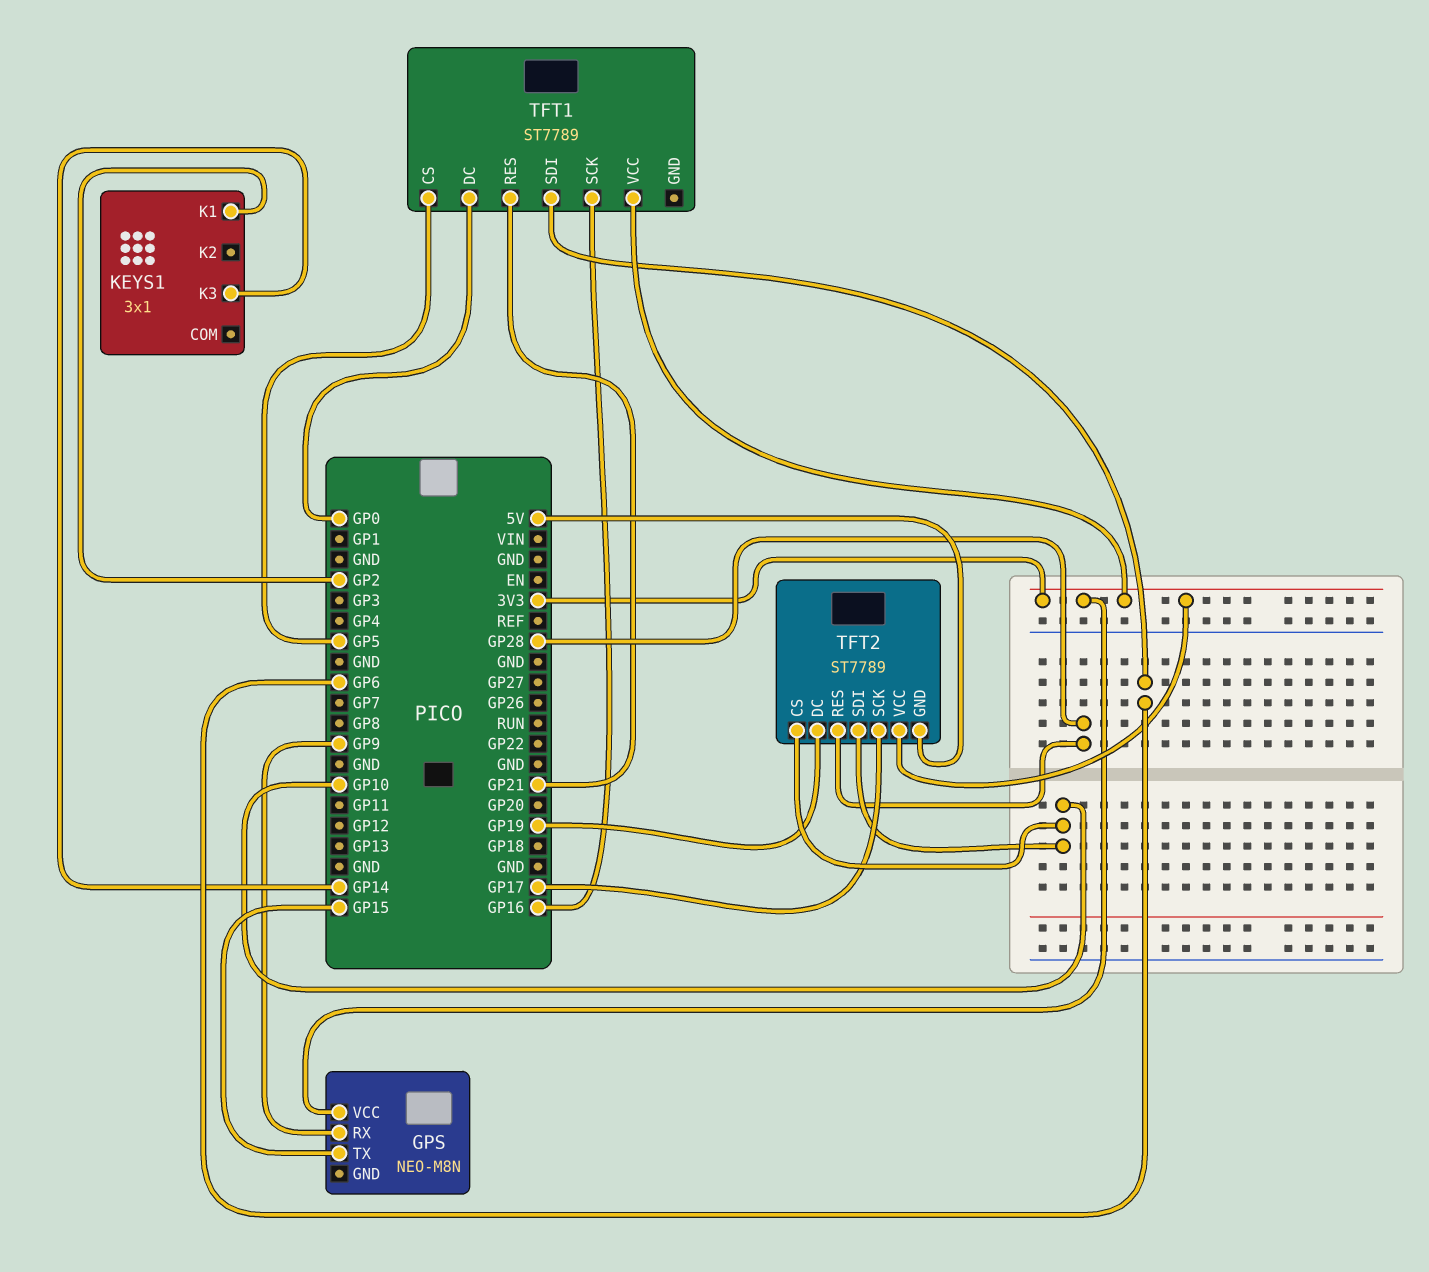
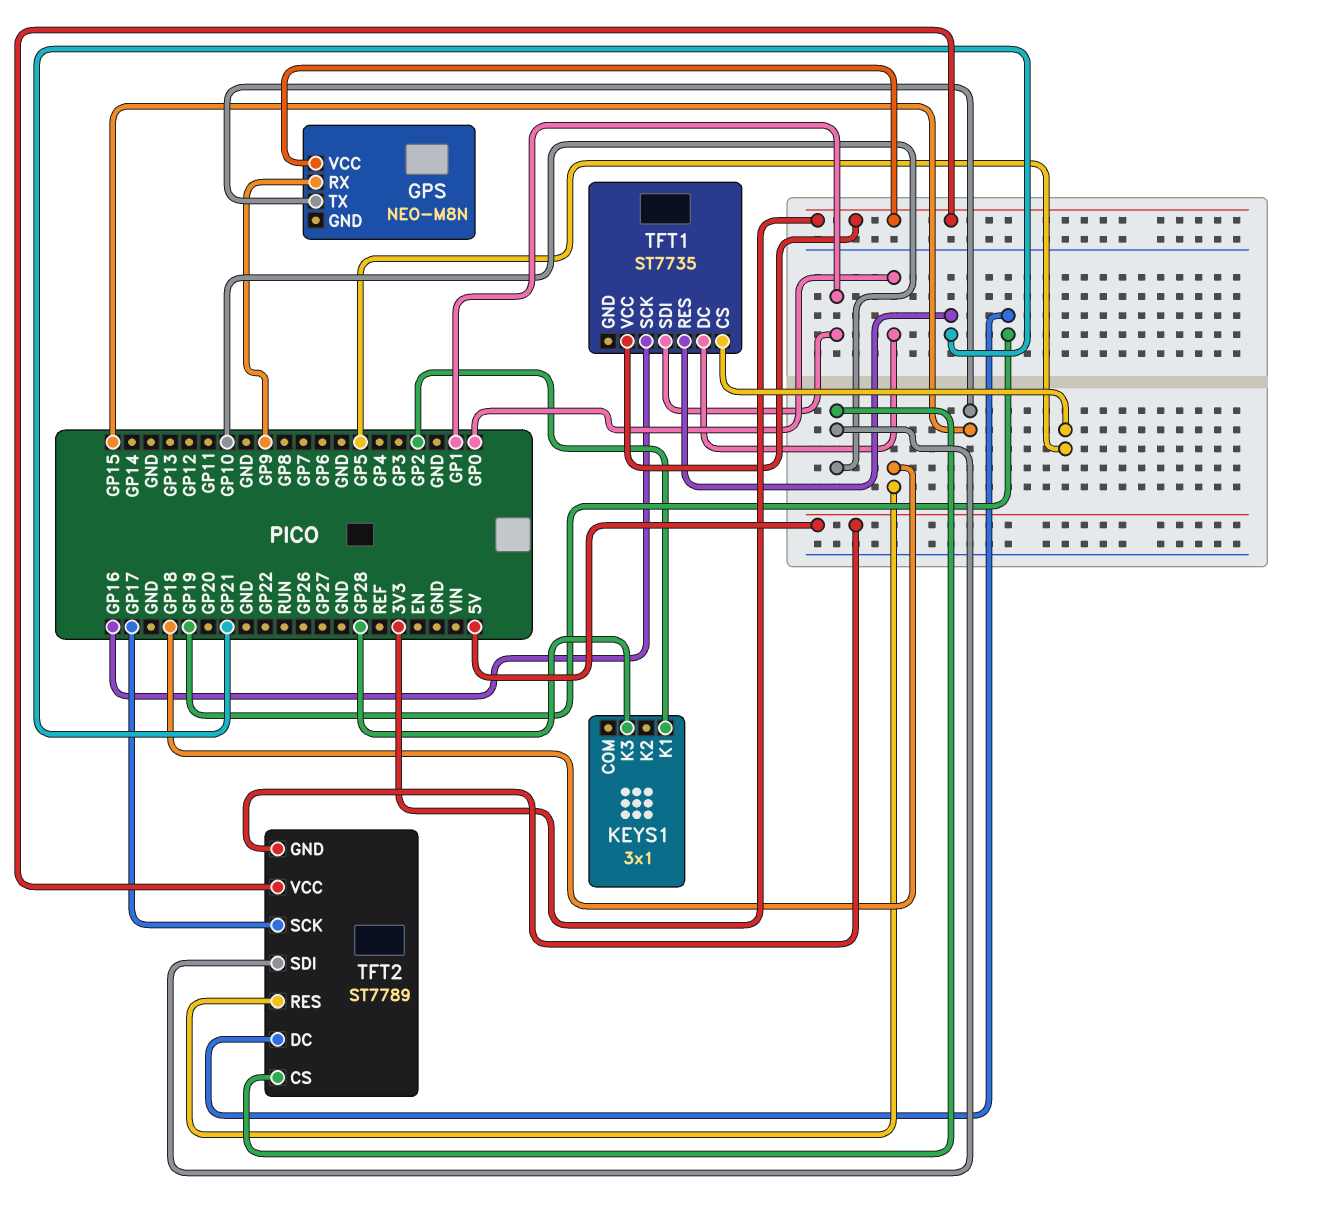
KEYS1 pin K3: GP14 -> GP28
TFT1: ST7789 -> ST7735
TFT1 pin SDI: GP6 -> GP1
TFT2 pin RES: GP28 -> GP18

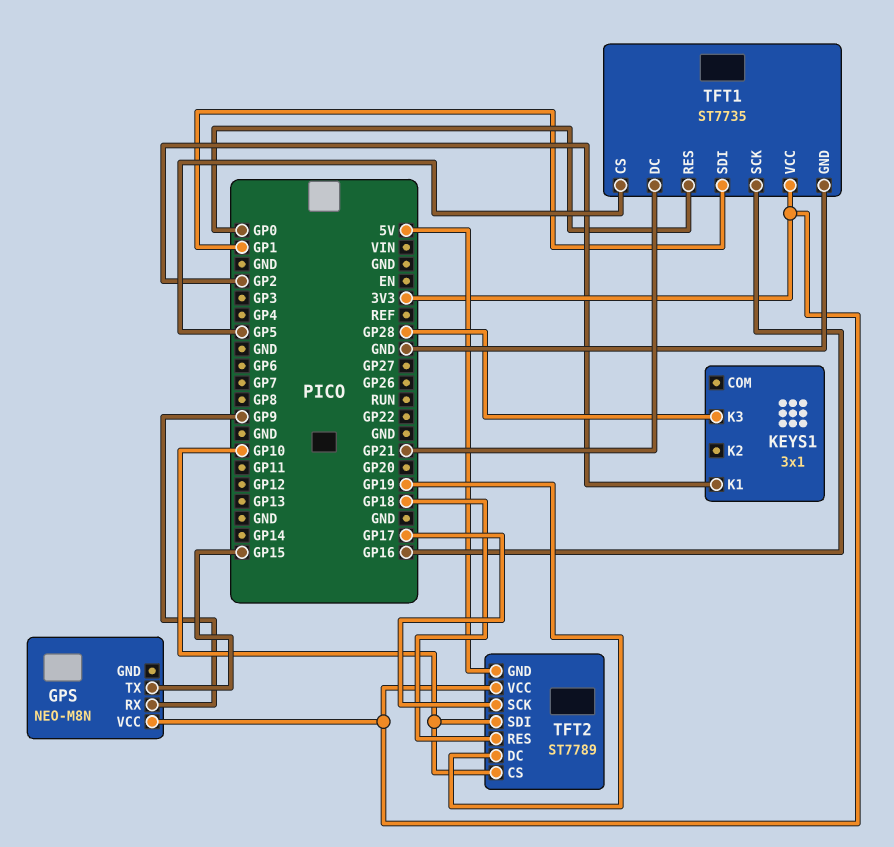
TFT1 pin DC: GP0 -> GP21
TFT1 pin GND: none -> GND
TFT1 pin RES: GP21 -> GP0

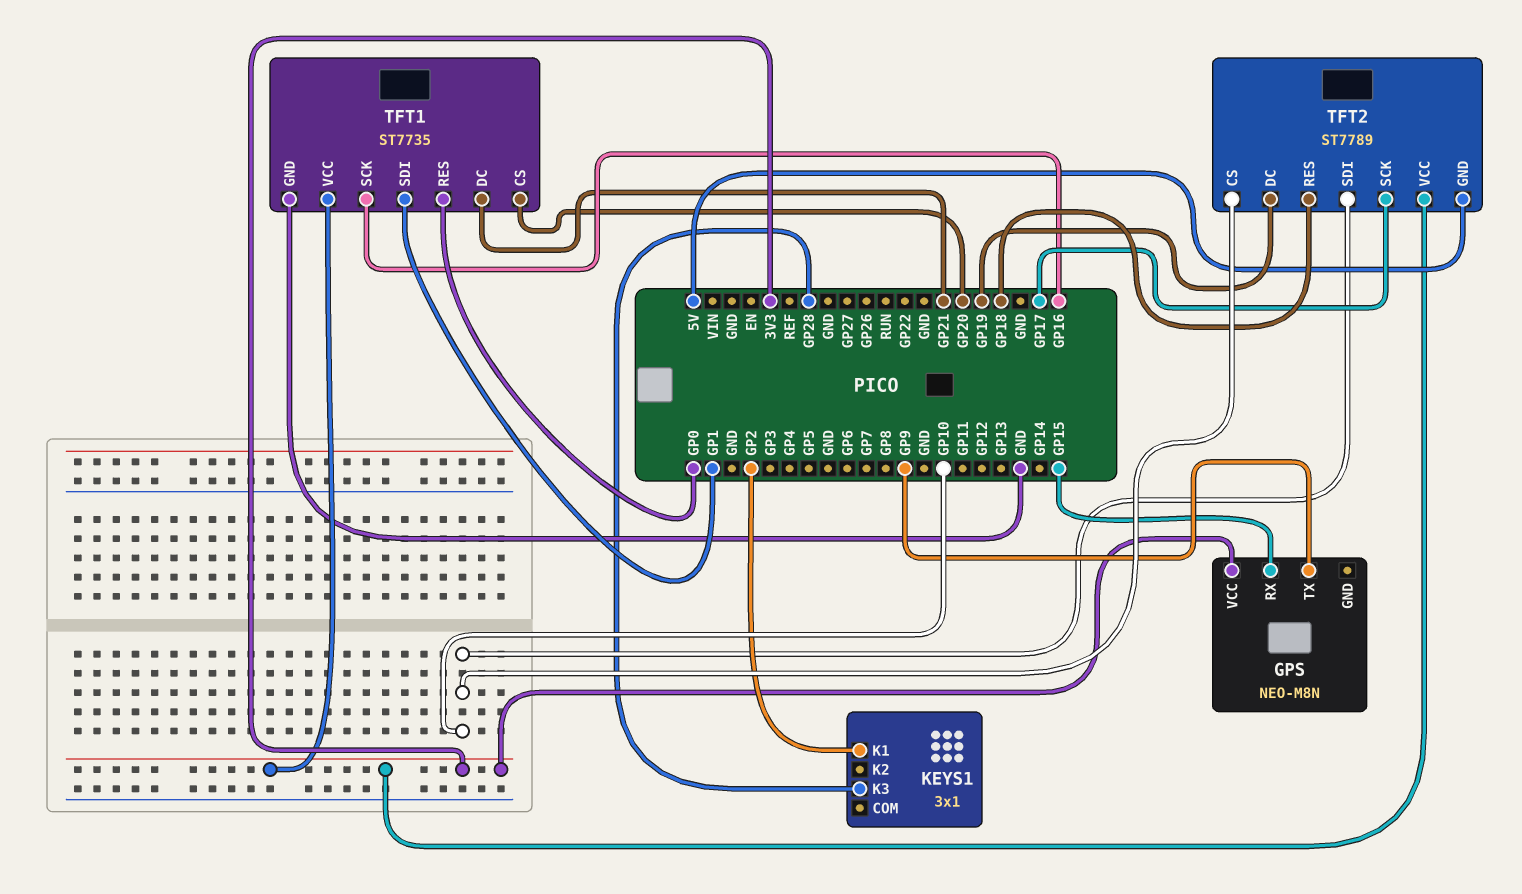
GPS pin RX: GP9 -> GP15
GPS pin TX: GP15 -> GP9
TFT1 pin CS: GP5 -> GP20

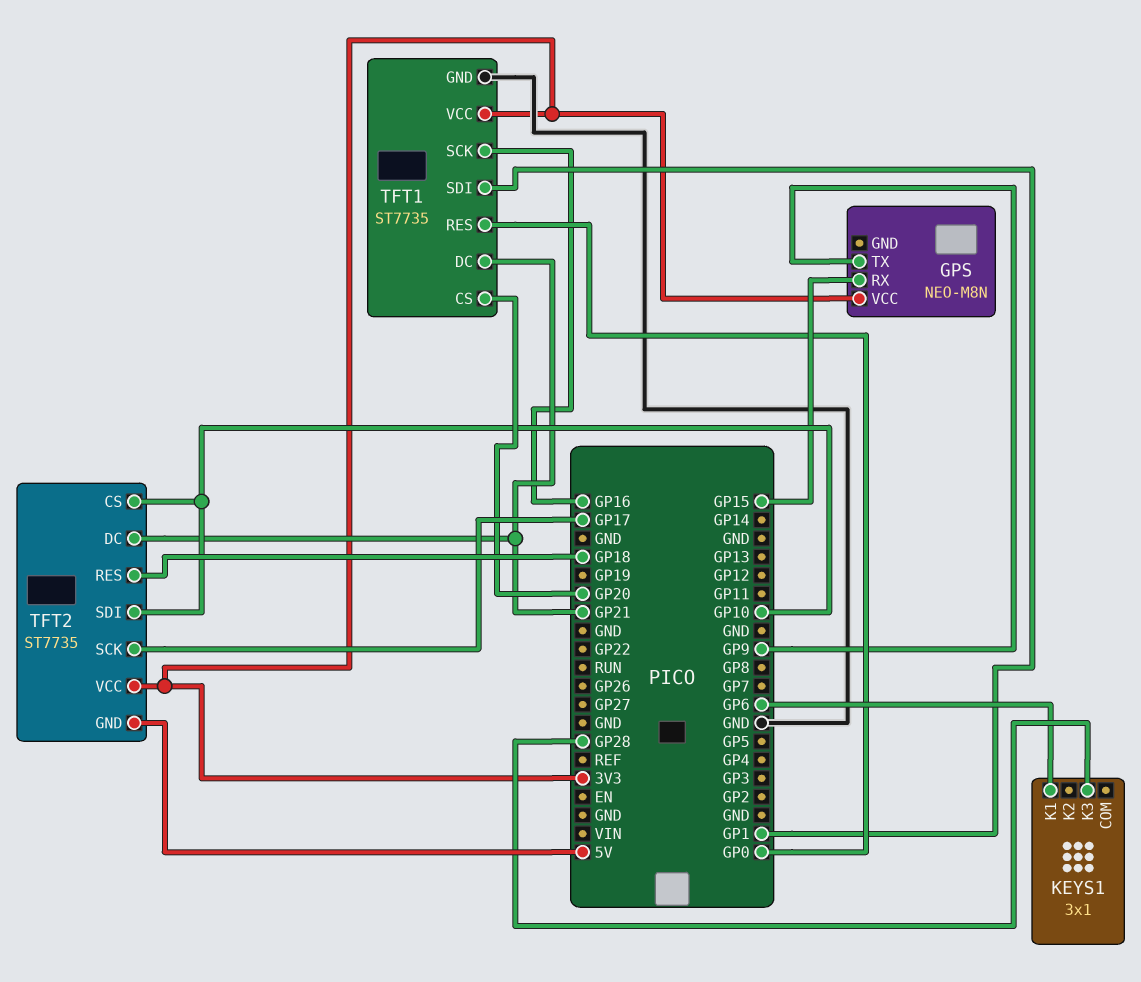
KEYS1 pin K1: GP2 -> GP6
TFT2: ST7789 -> ST7735
TFT2 pin DC: GP19 -> GP21

